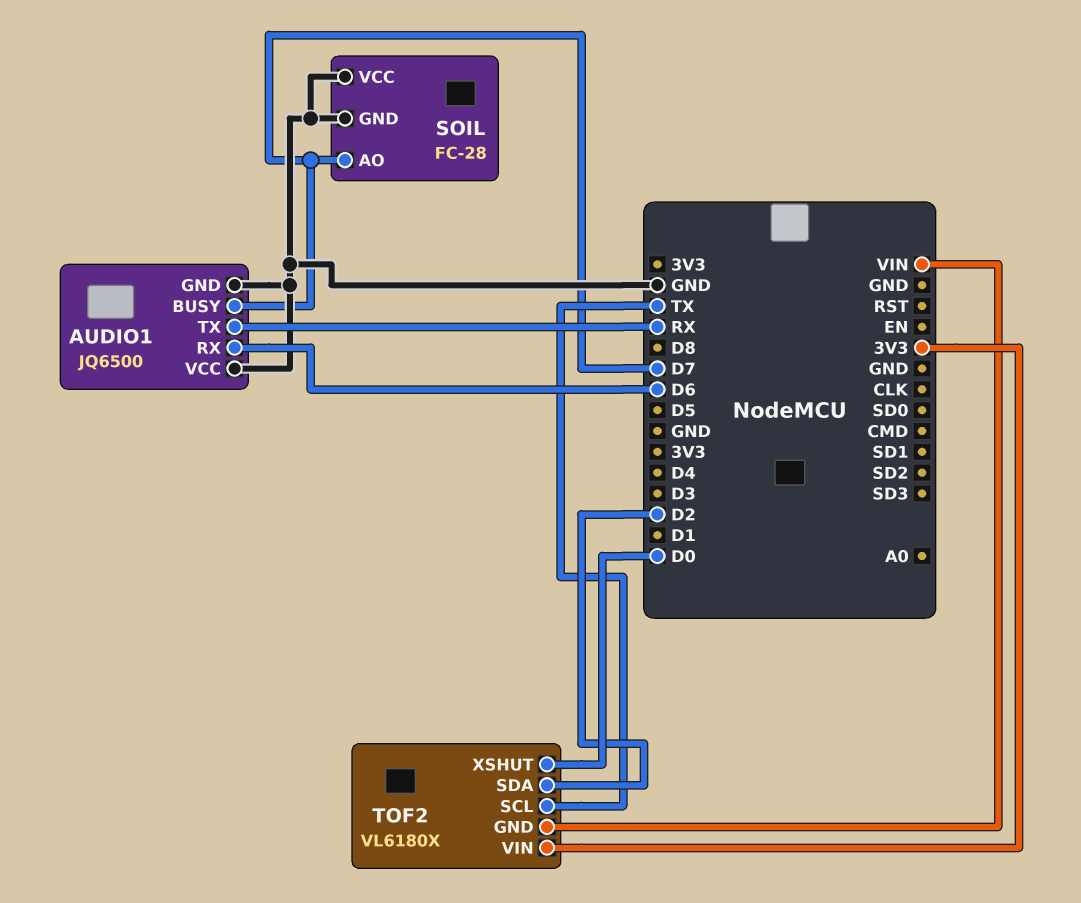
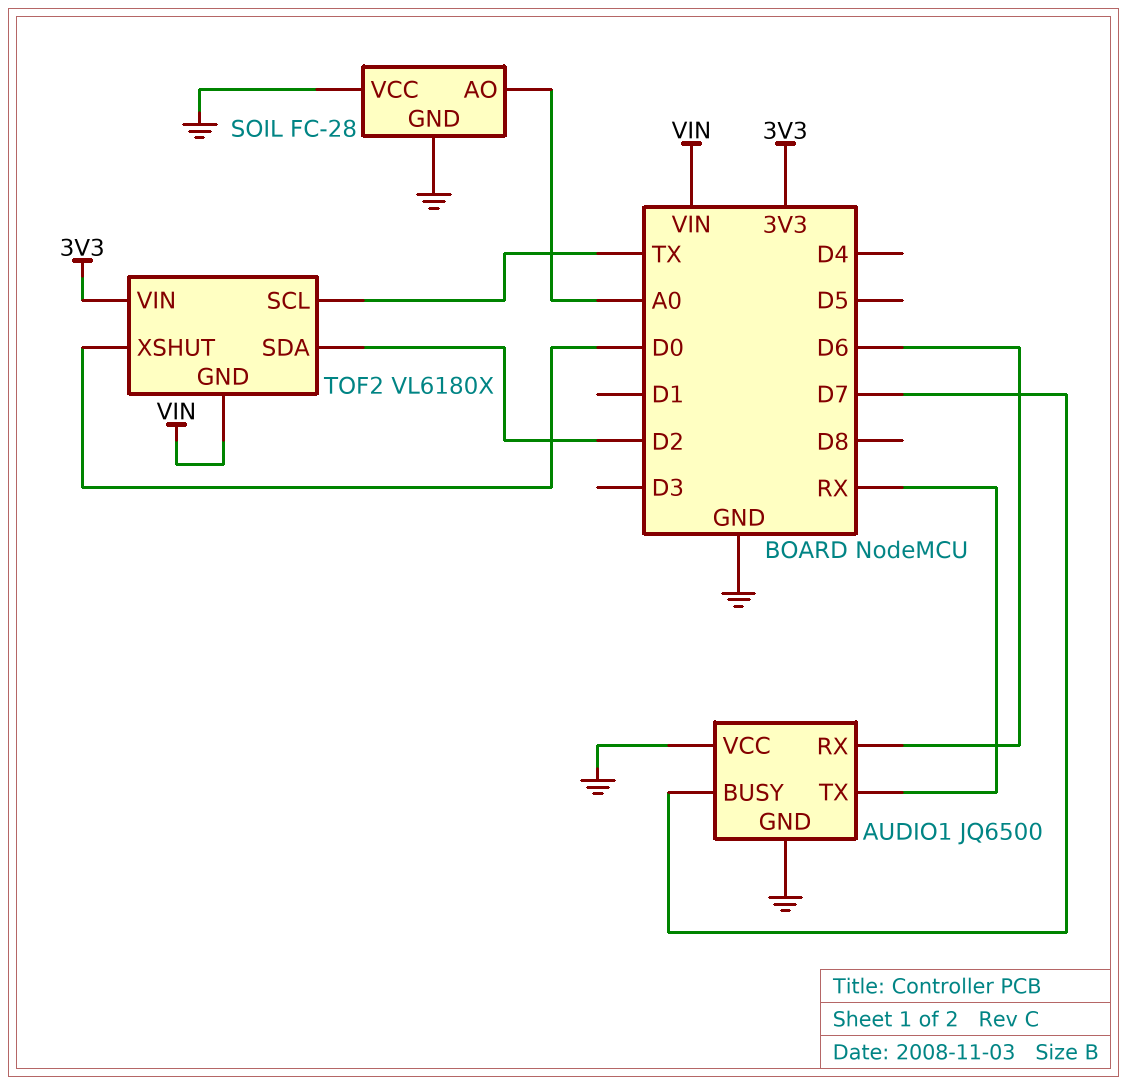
SOIL pin AO: D7 -> A0

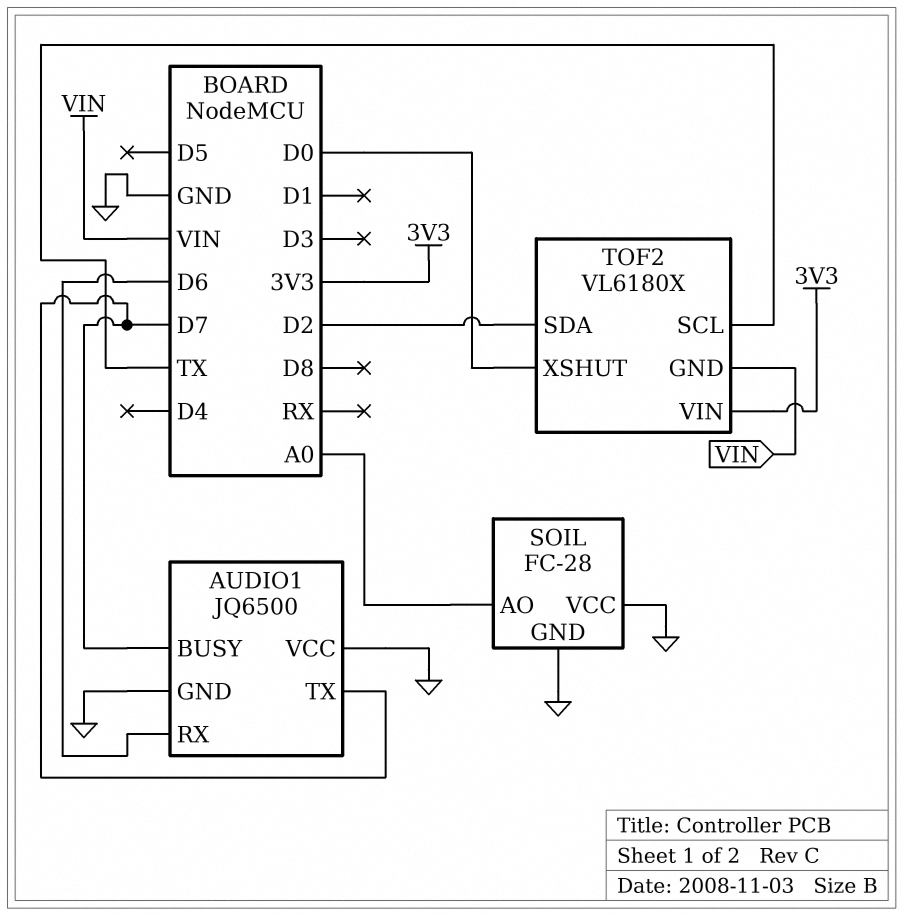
AUDIO1 pin TX: RX -> D7

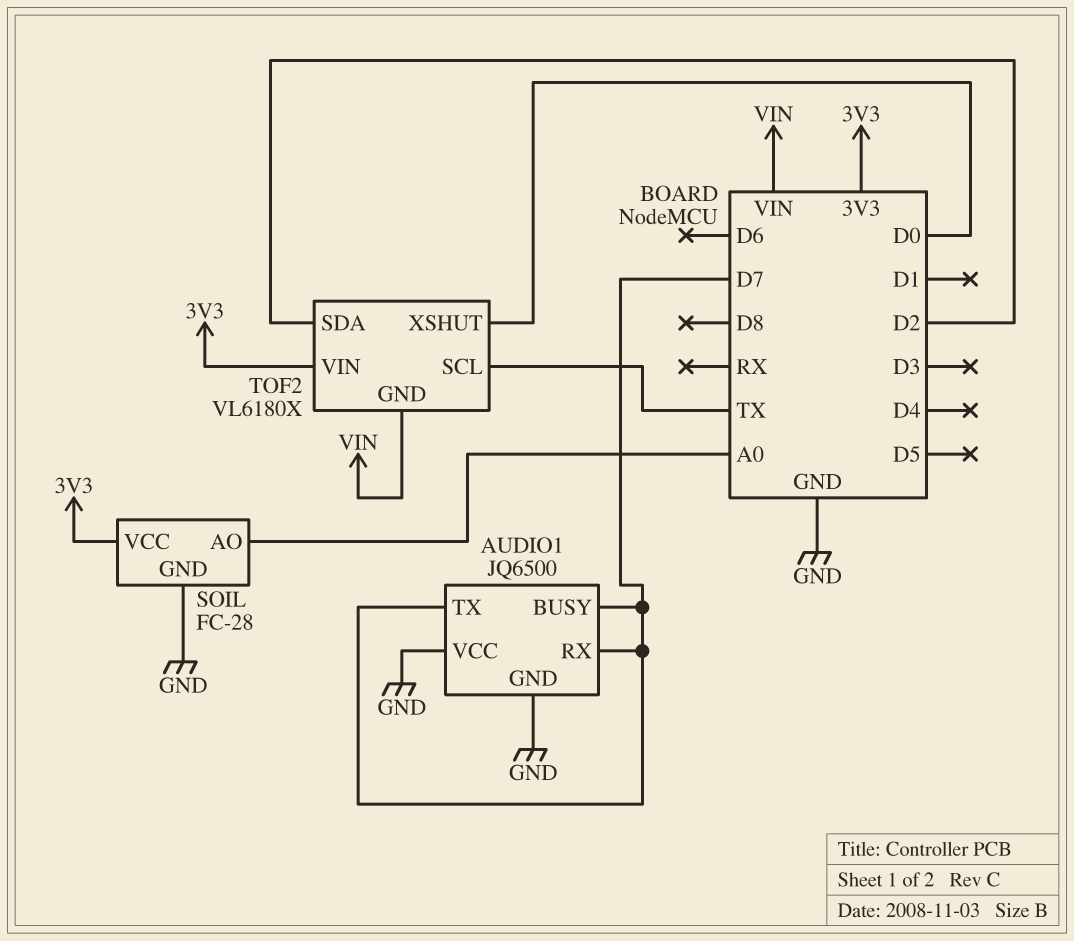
AUDIO1 pin RX: D6 -> D7
SOIL pin VCC: GND -> 3V3

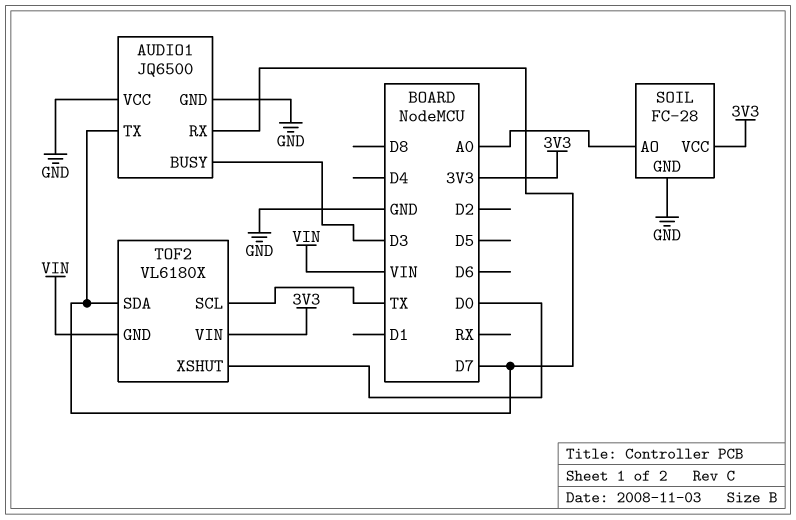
AUDIO1 pin BUSY: D7 -> D3
TOF2 pin SDA: D2 -> D7

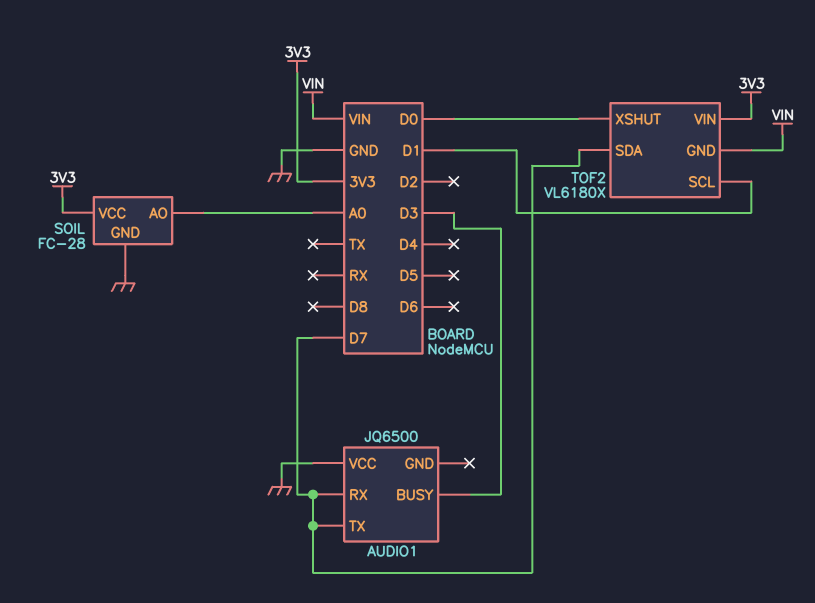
AUDIO1 pin GND: GND -> none
TOF2 pin SCL: TX -> D1

